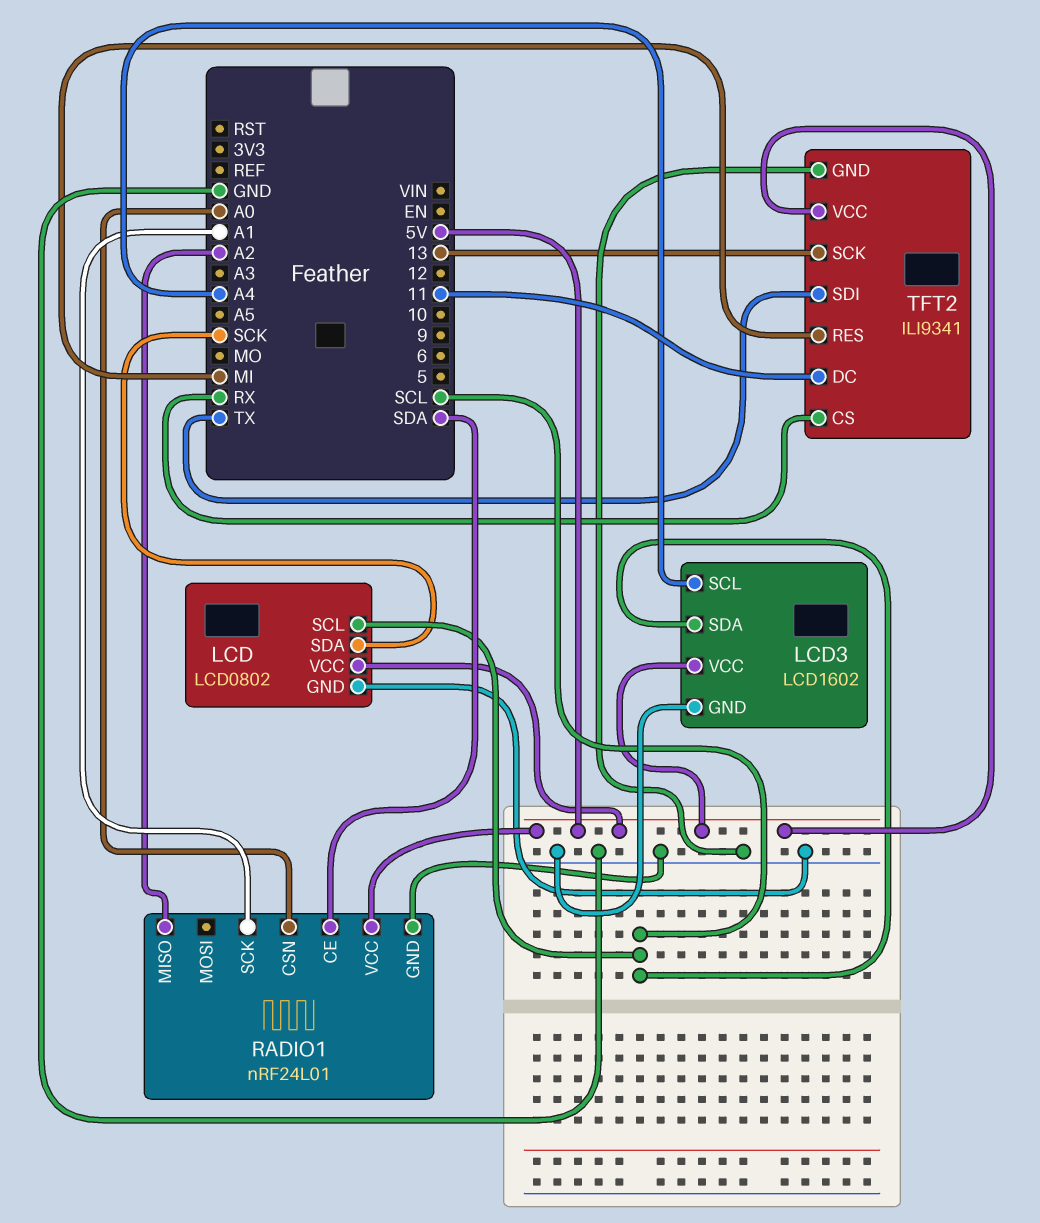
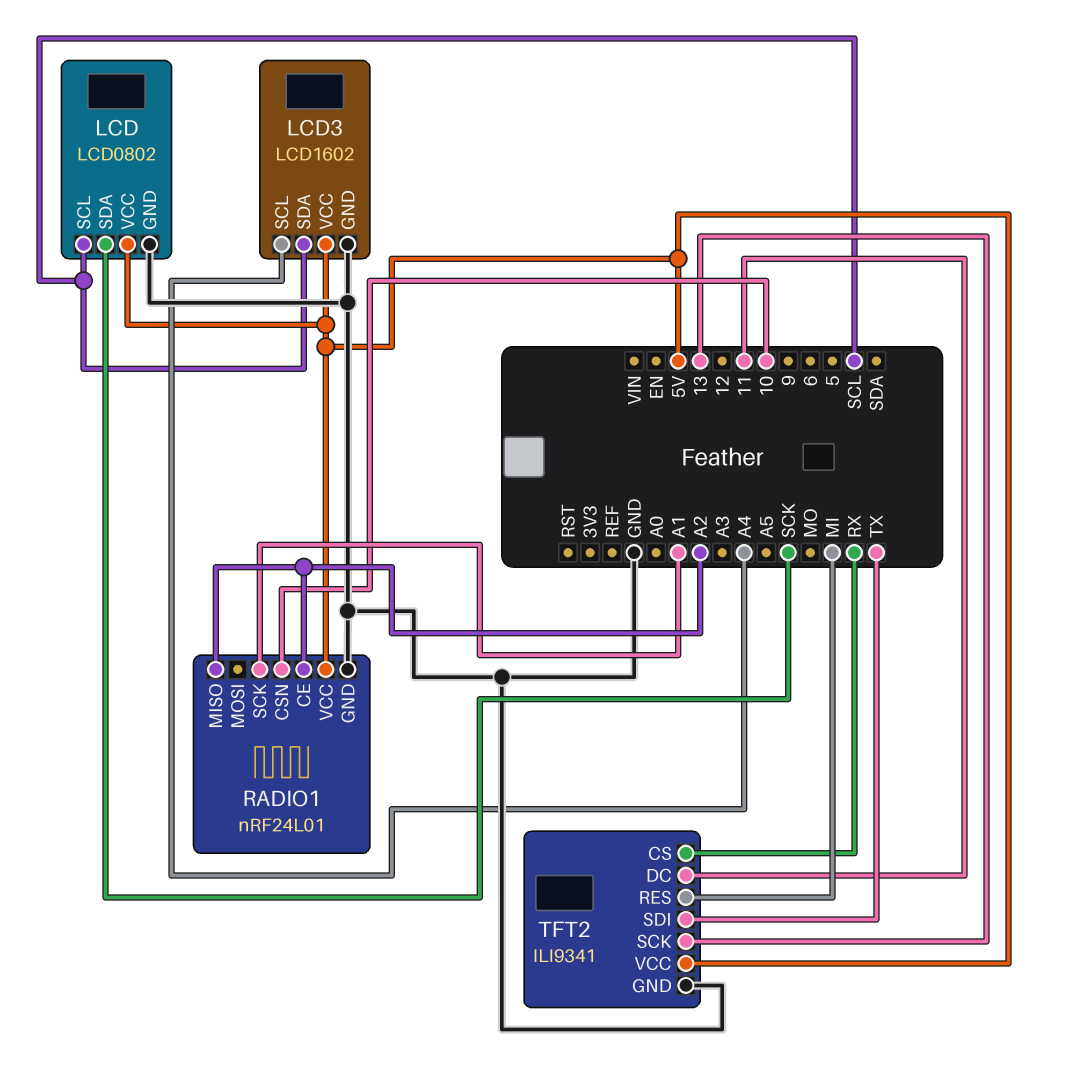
RADIO1 pin CE: SDA -> A2
RADIO1 pin CSN: A0 -> 10

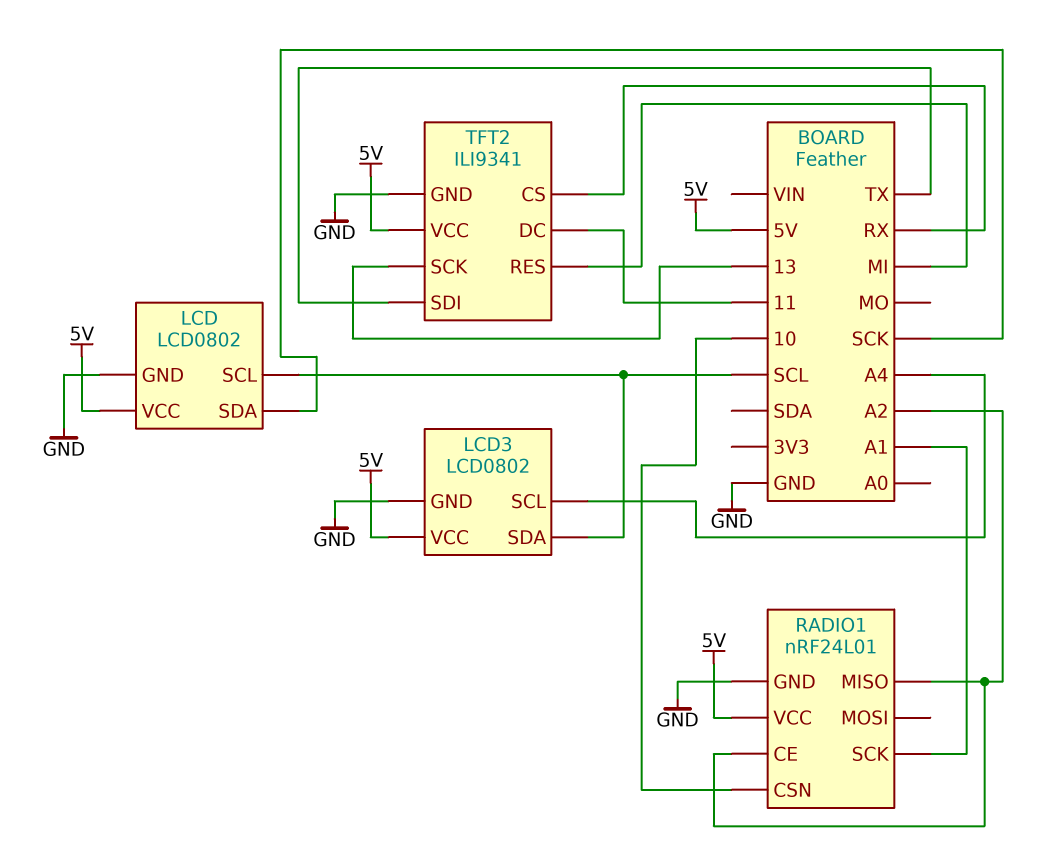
LCD3: LCD1602 -> LCD0802

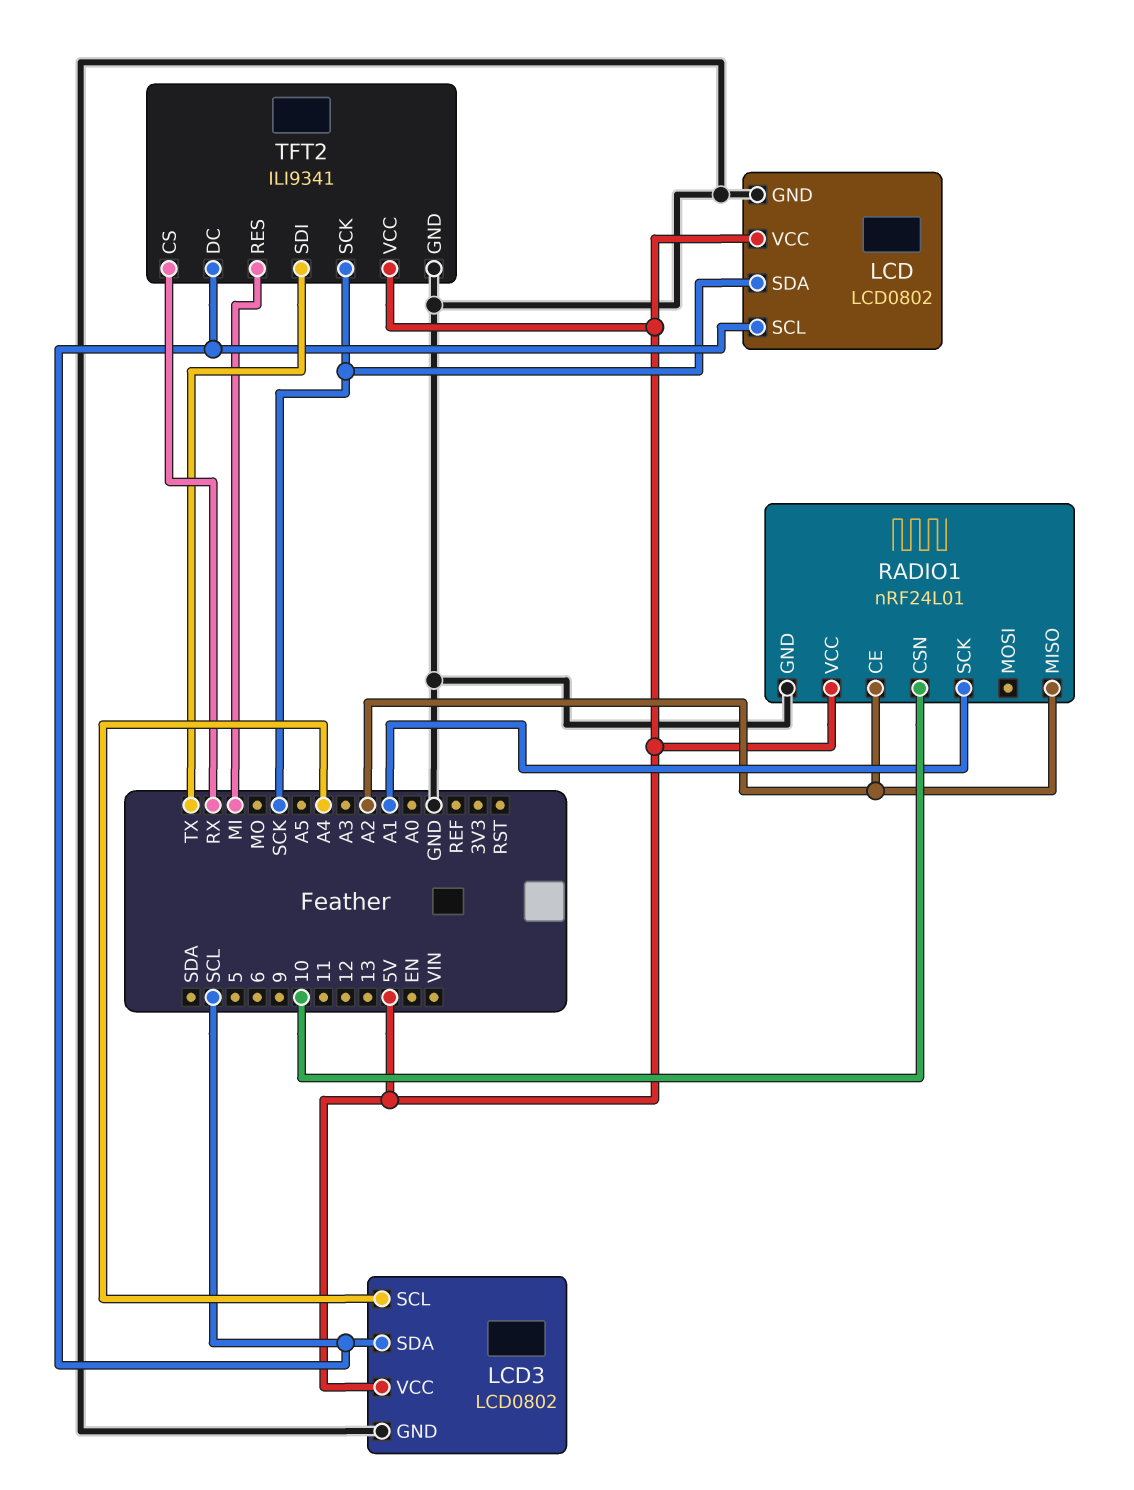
TFT2 pin DC: 11 -> SCL
TFT2 pin SCK: 13 -> SCK

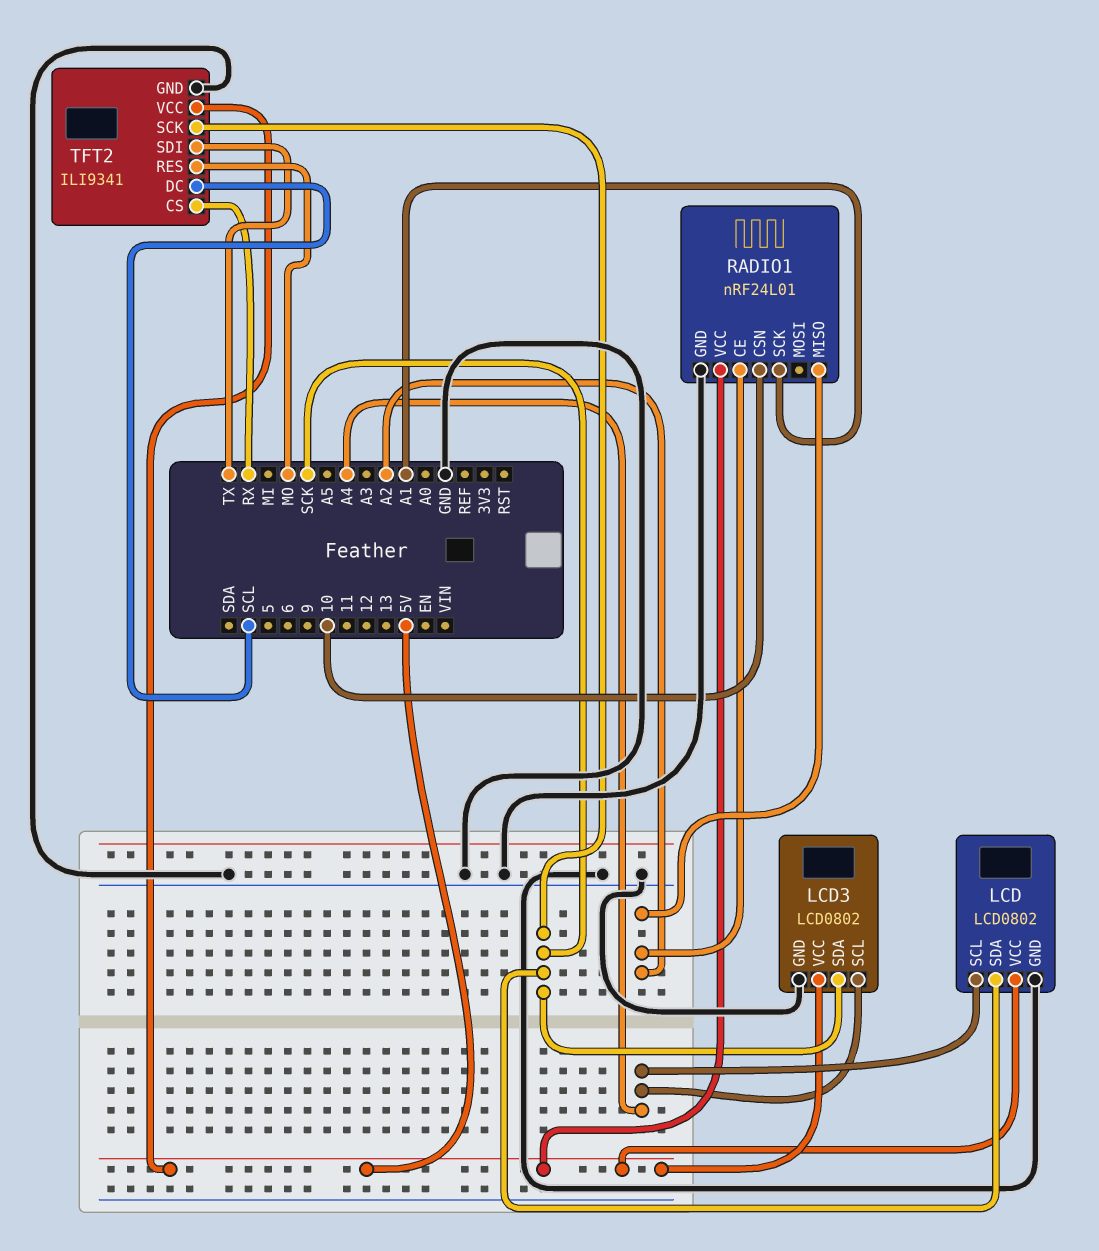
LCD pin SCL: SCL -> A4
LCD3 pin SDA: SCL -> SCK
TFT2 pin RES: MI -> MO

